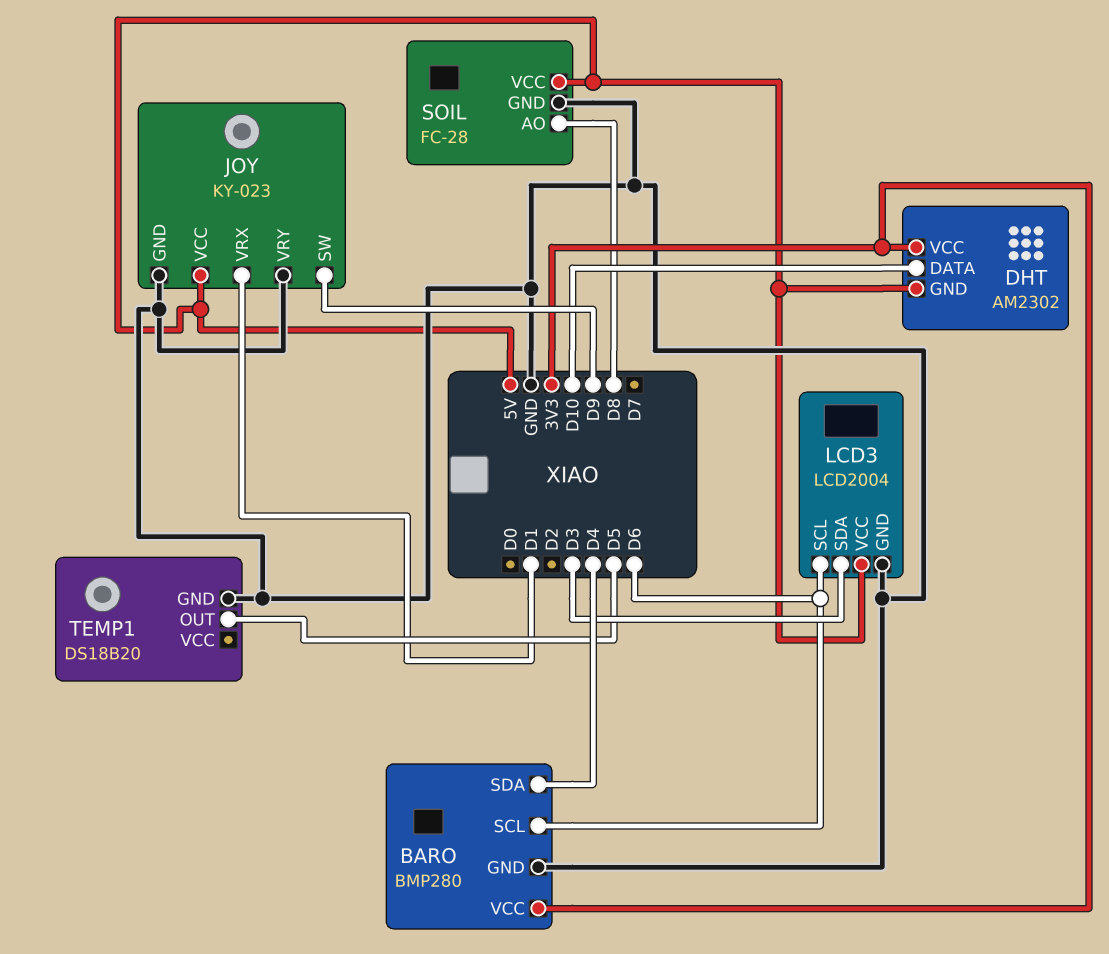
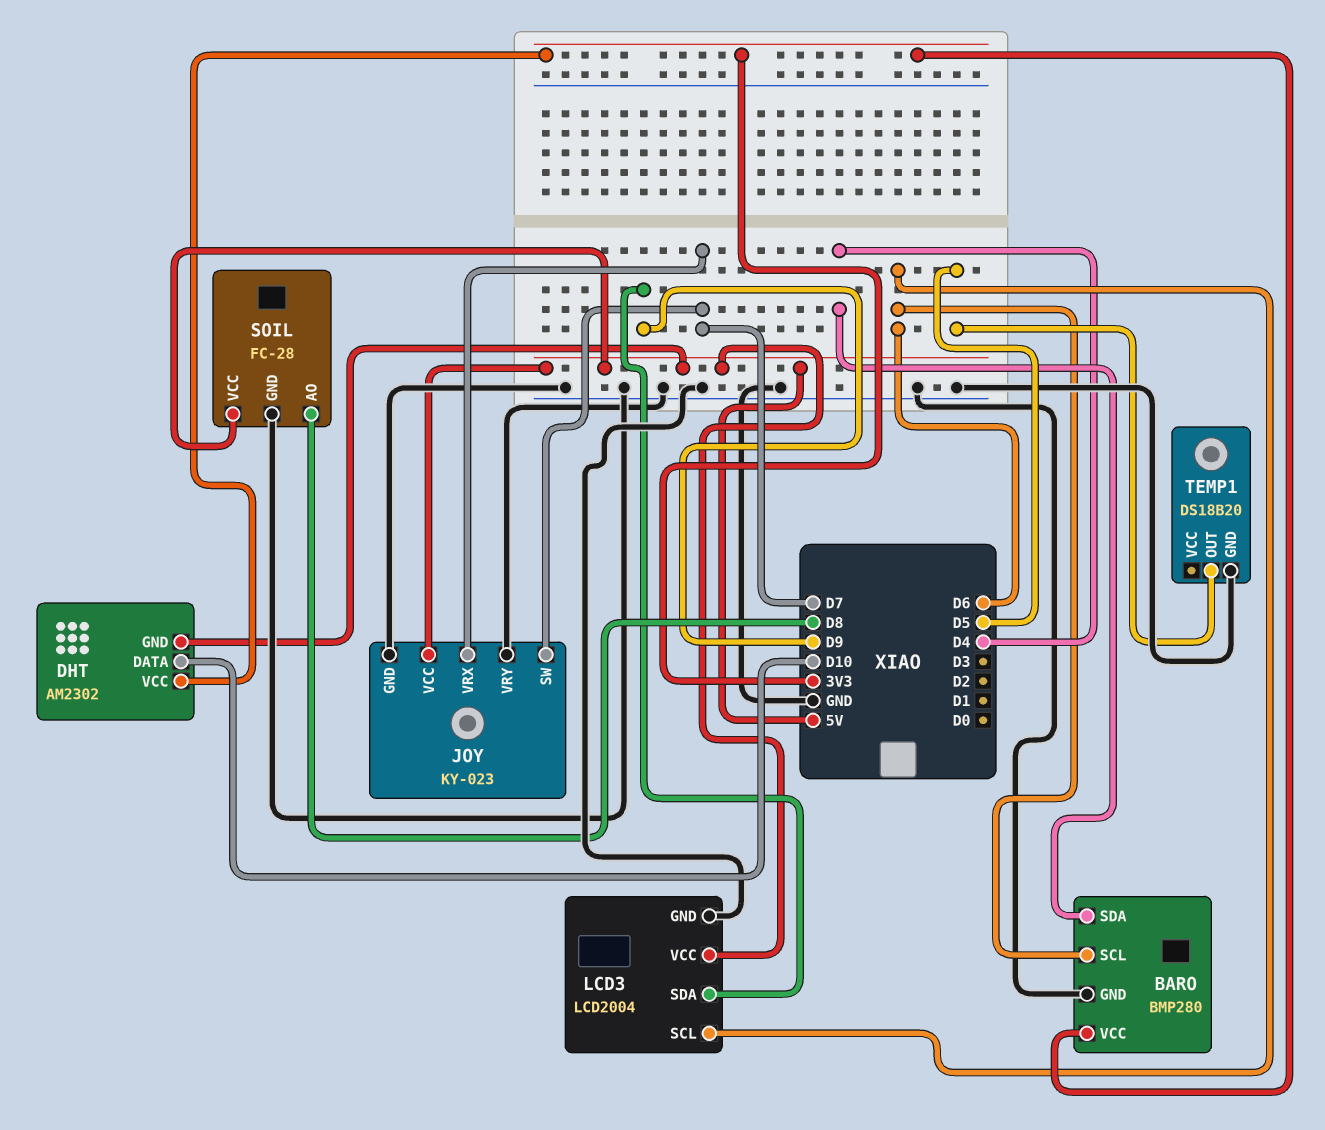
JOY pin SW: D9 -> D7
JOY pin VRX: D1 -> D7
LCD3 pin SDA: D3 -> D9

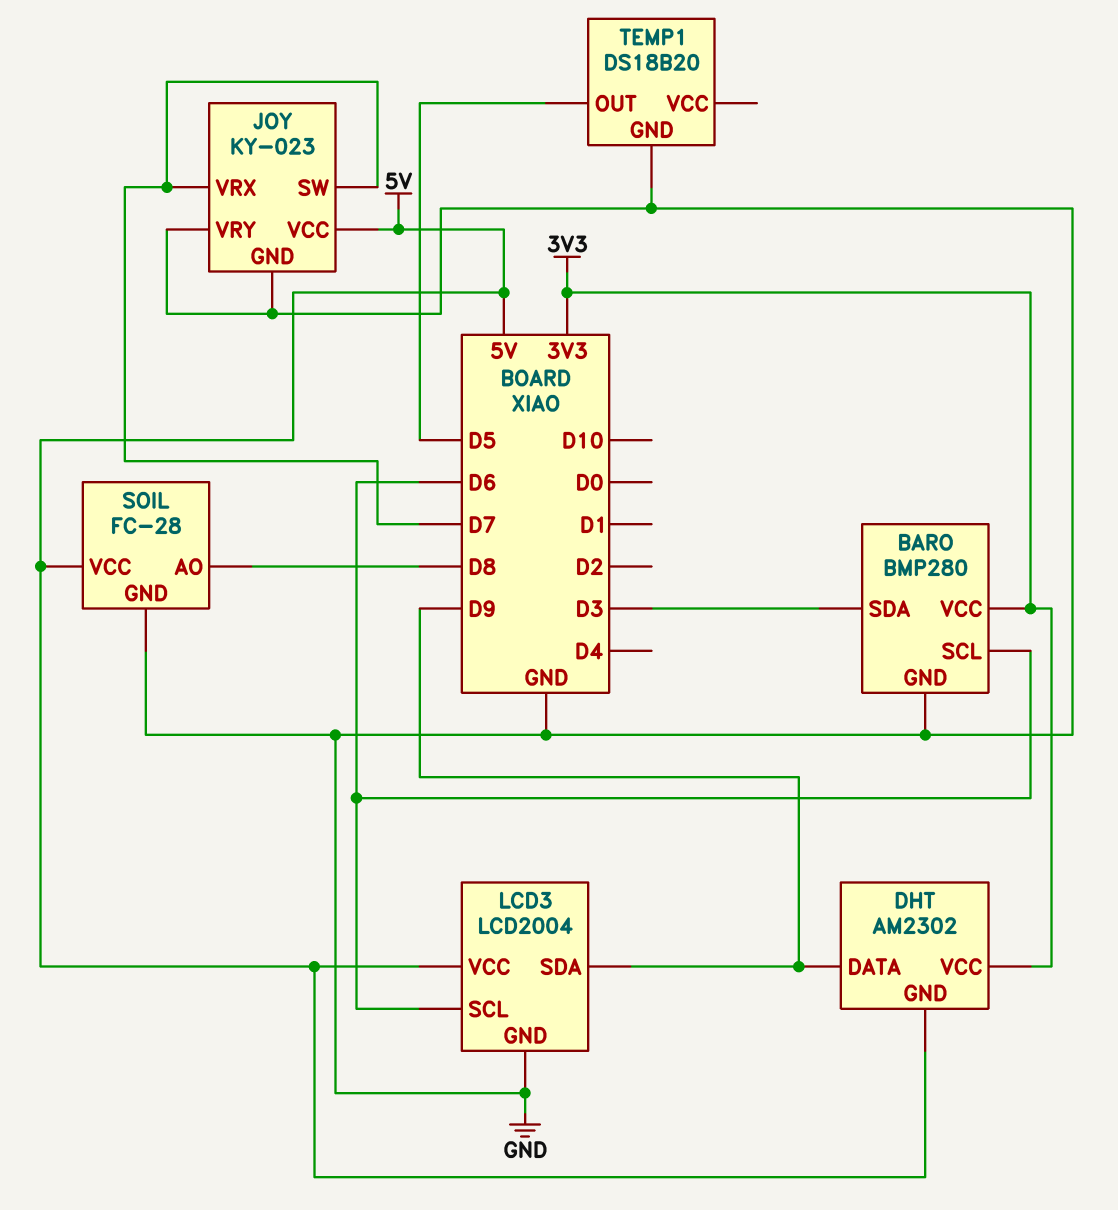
BARO pin SDA: D4 -> D3
DHT pin DATA: D10 -> D9

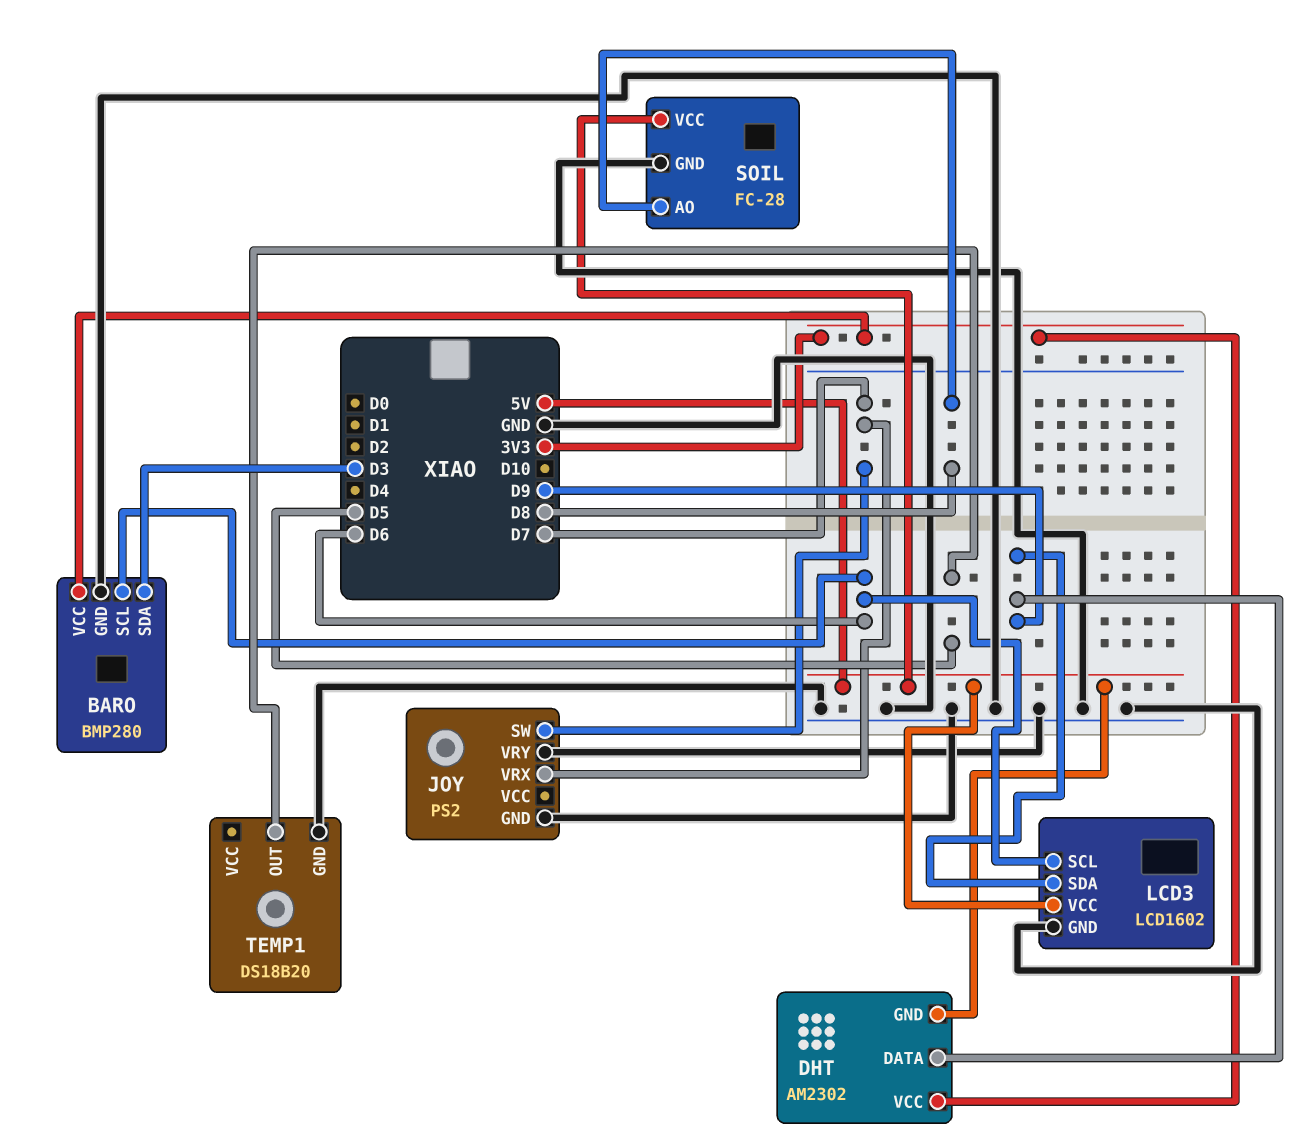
JOY: KY-023 -> PS2
JOY pin VCC: 5V -> none
LCD3: LCD2004 -> LCD1602

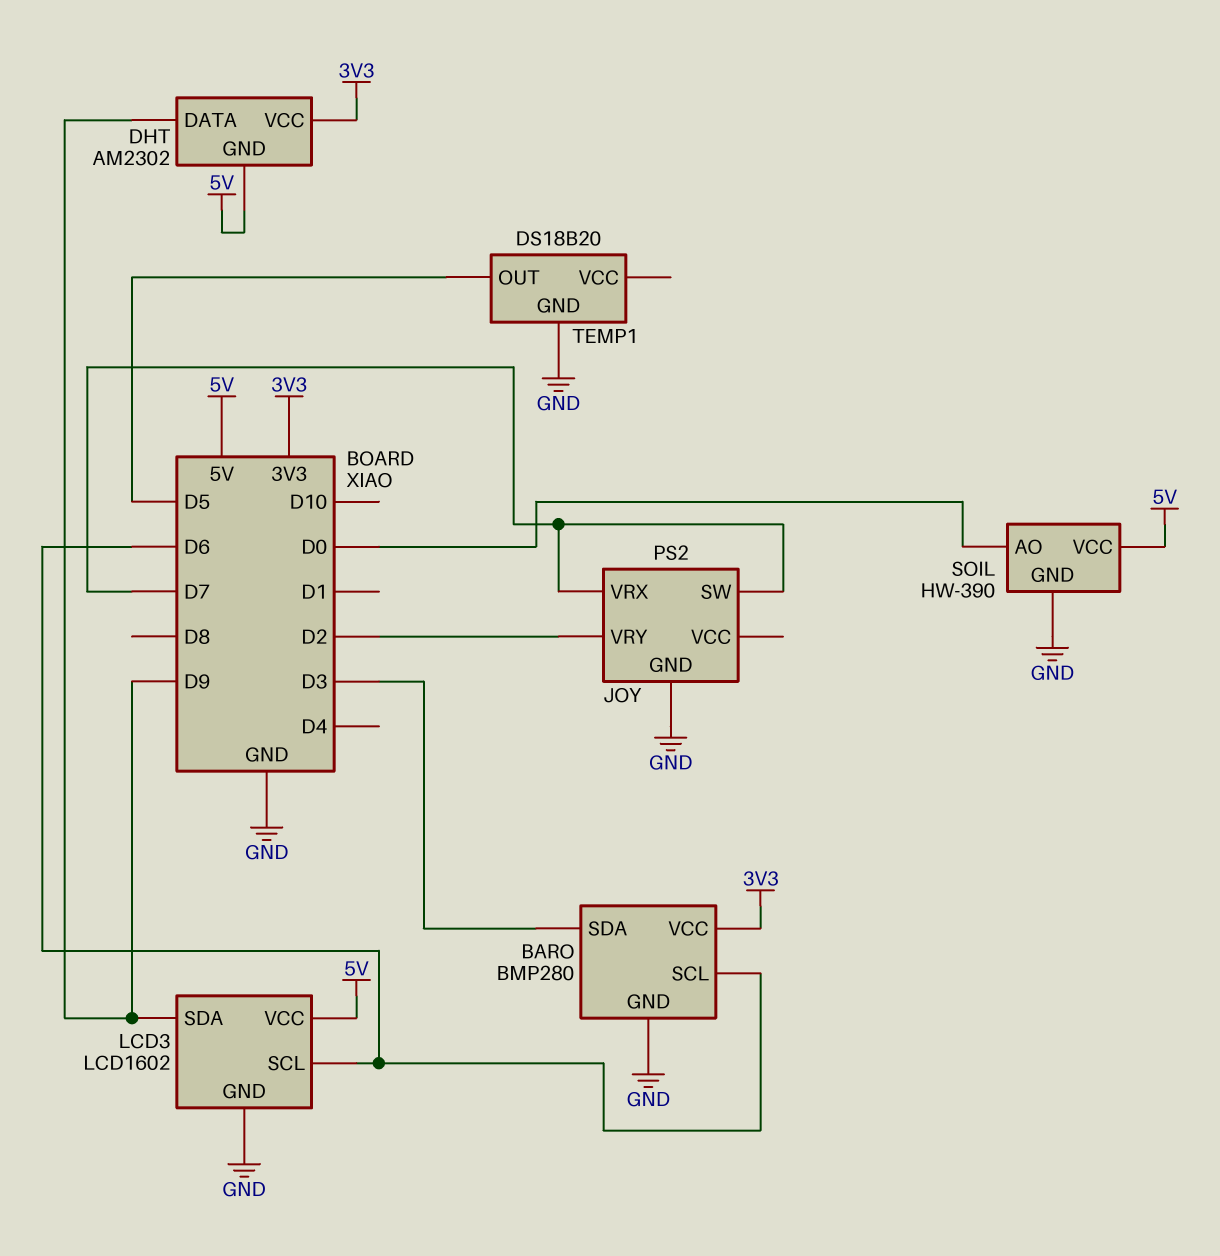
JOY pin VRY: GND -> D2
SOIL: FC-28 -> HW-390
SOIL pin AO: D8 -> D0

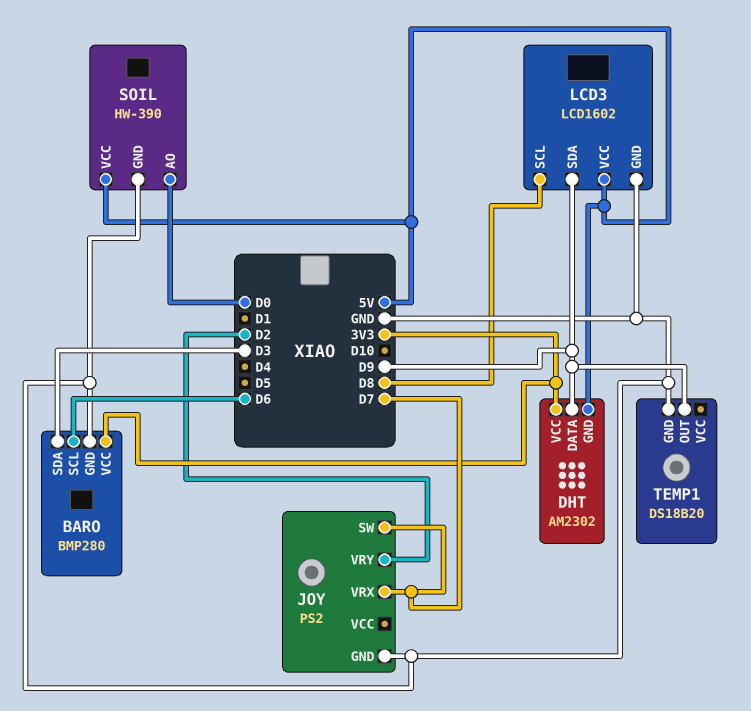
LCD3 pin SCL: D6 -> D8
TEMP1 pin OUT: D5 -> D9

